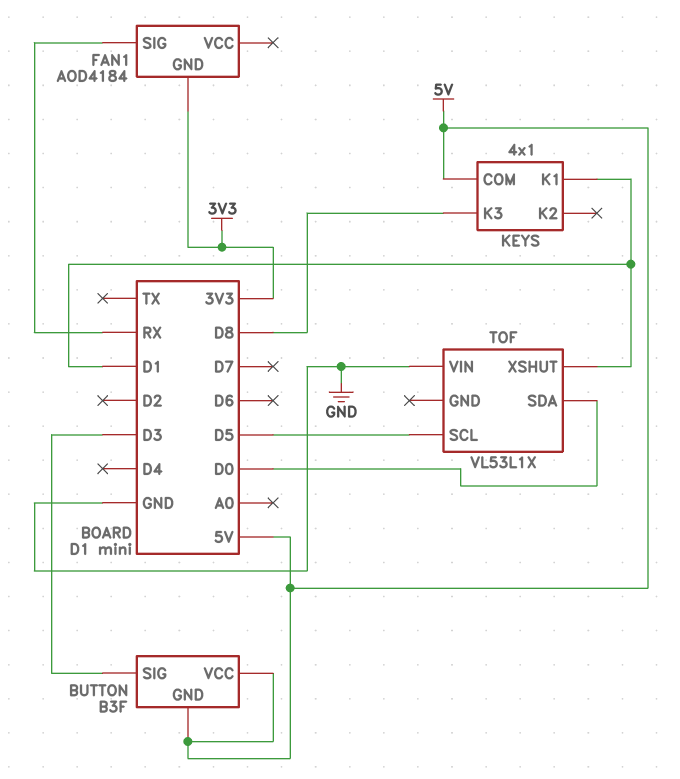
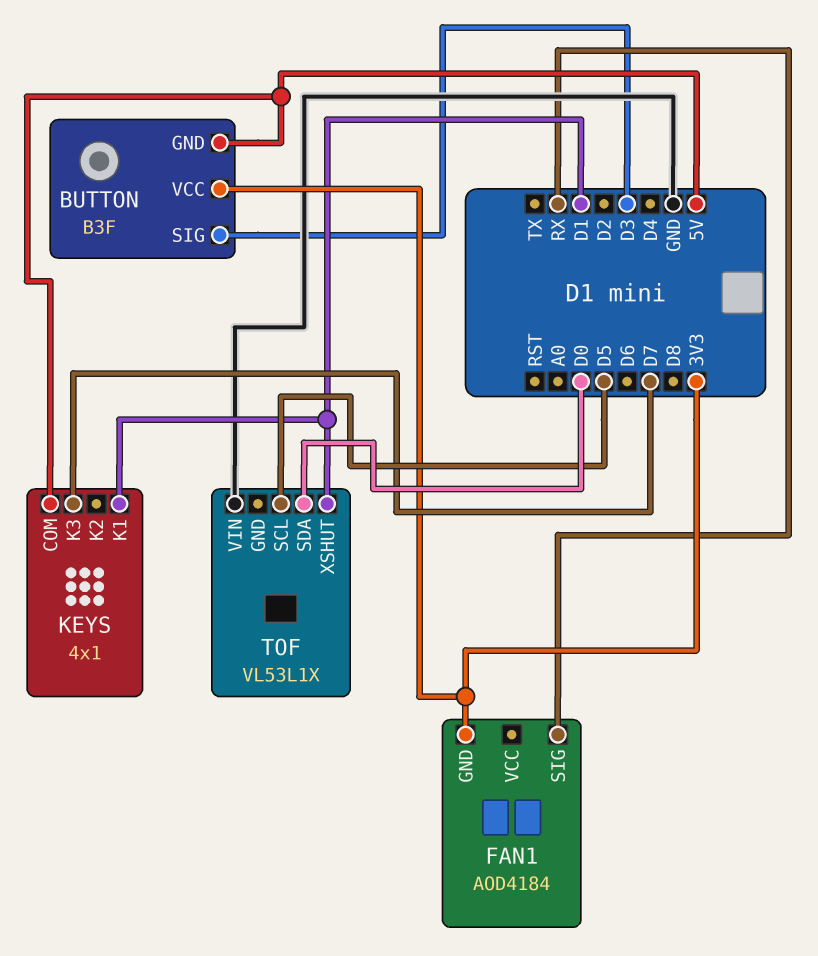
BUTTON pin VCC: 5V -> 3V3
KEYS pin K3: D8 -> D7

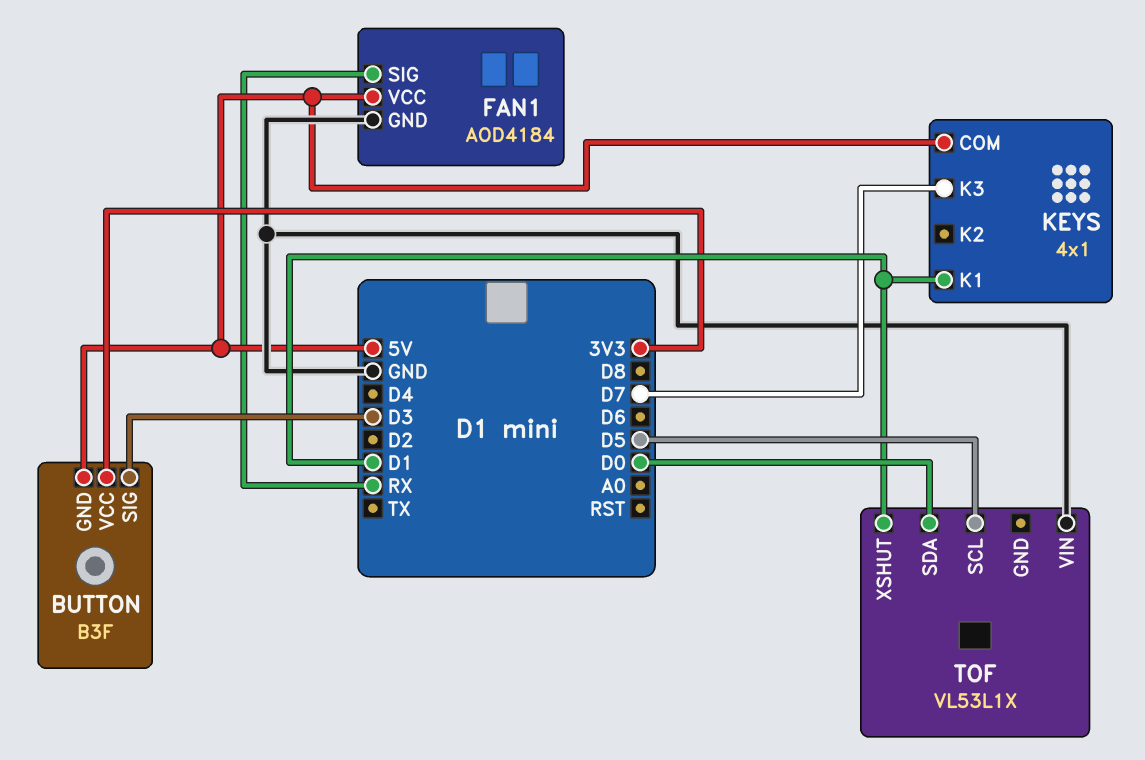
FAN1 pin GND: 3V3 -> GND
FAN1 pin VCC: none -> 5V

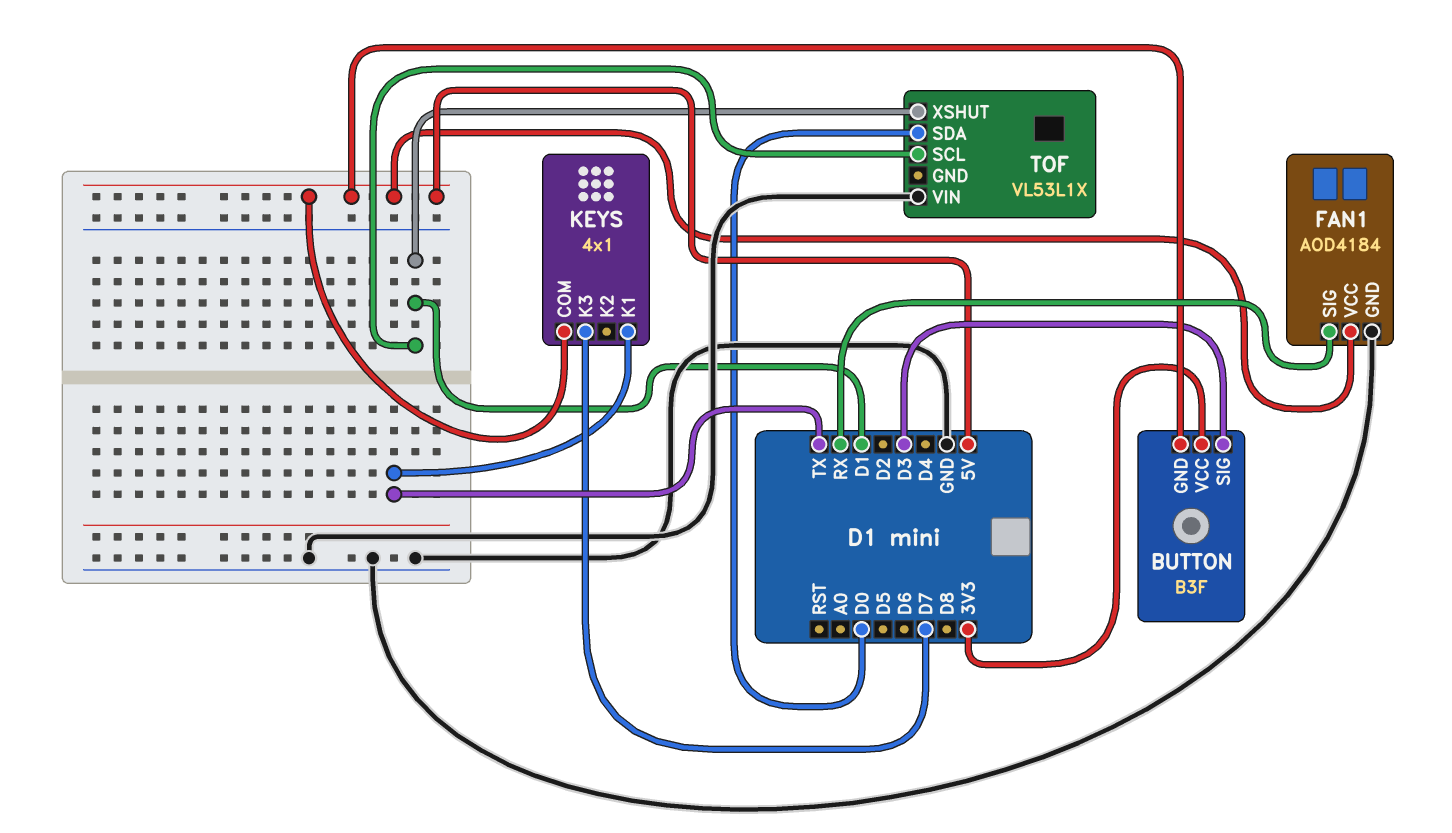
KEYS pin K1: D1 -> TX
TOF pin SCL: D5 -> D1

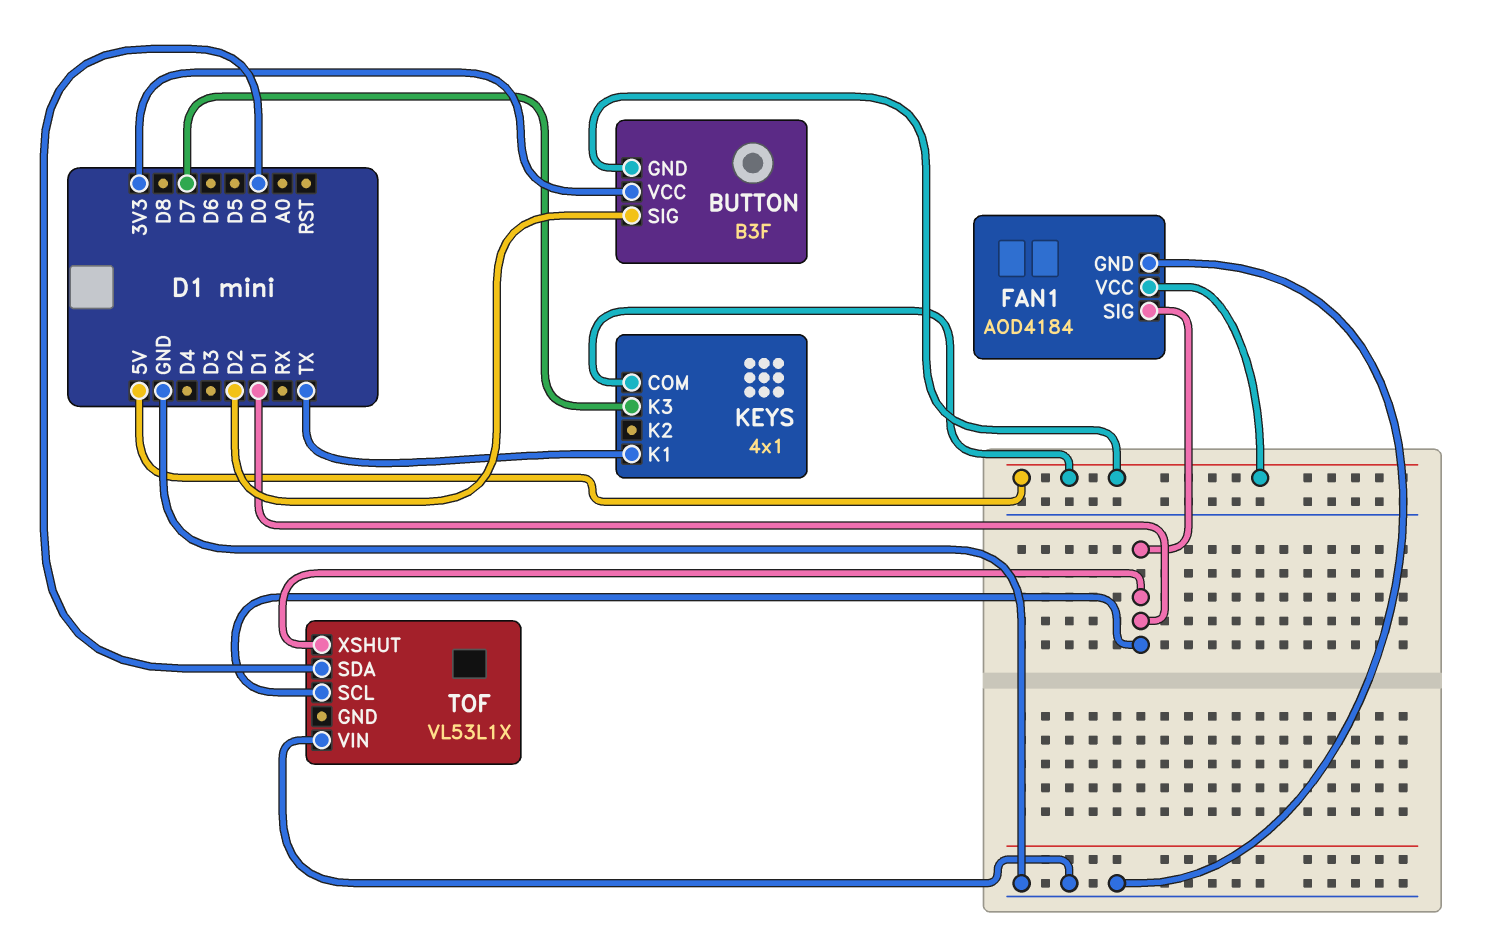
BUTTON pin SIG: D3 -> D2
FAN1 pin SIG: RX -> D1

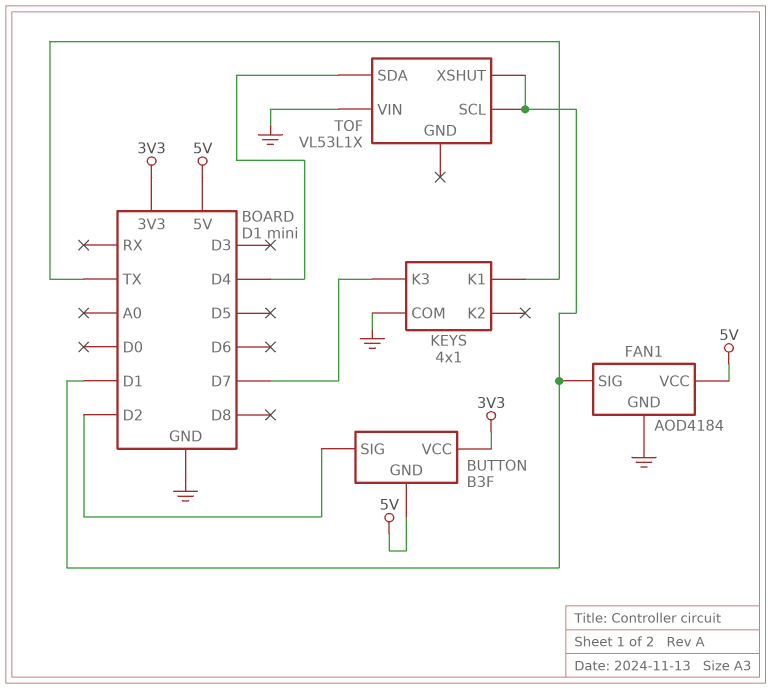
KEYS pin COM: 5V -> GND
TOF pin SDA: D0 -> D4

